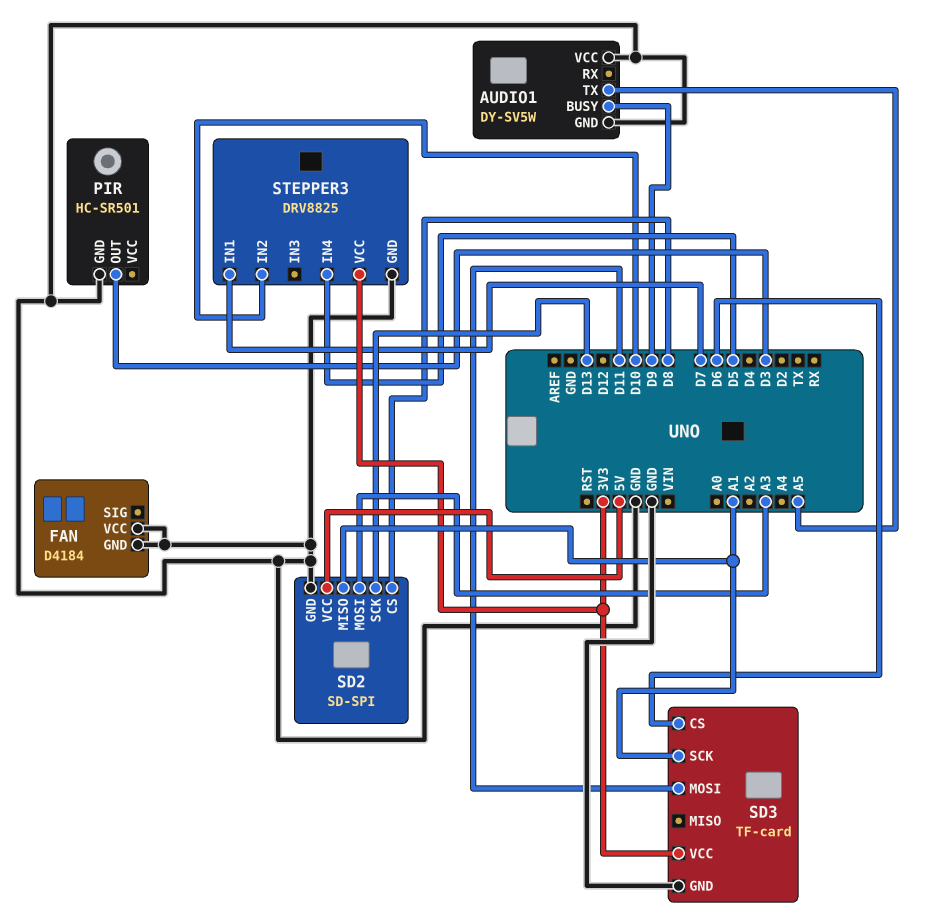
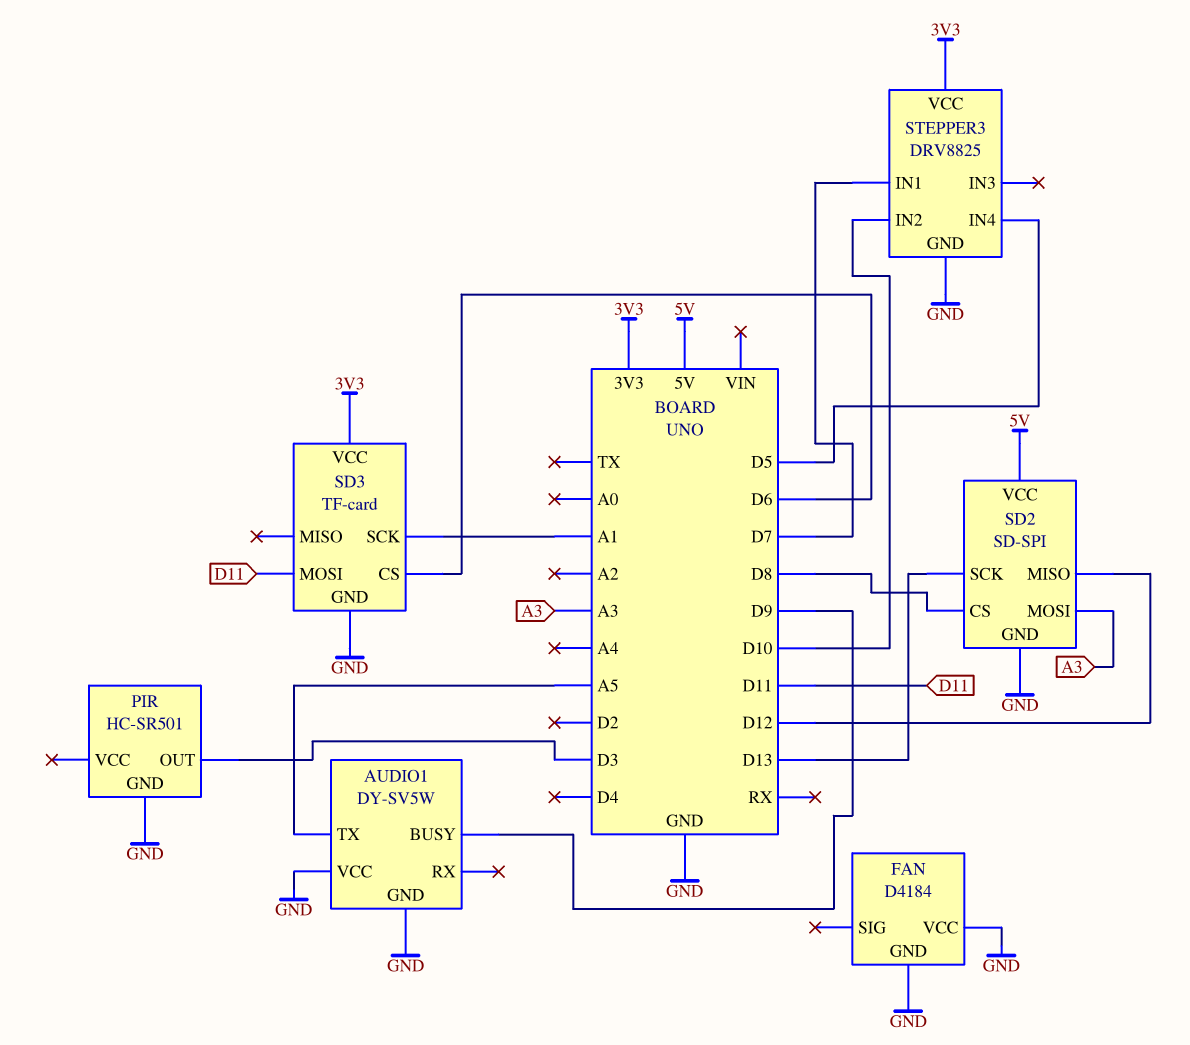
SD2 pin MISO: A1 -> D12

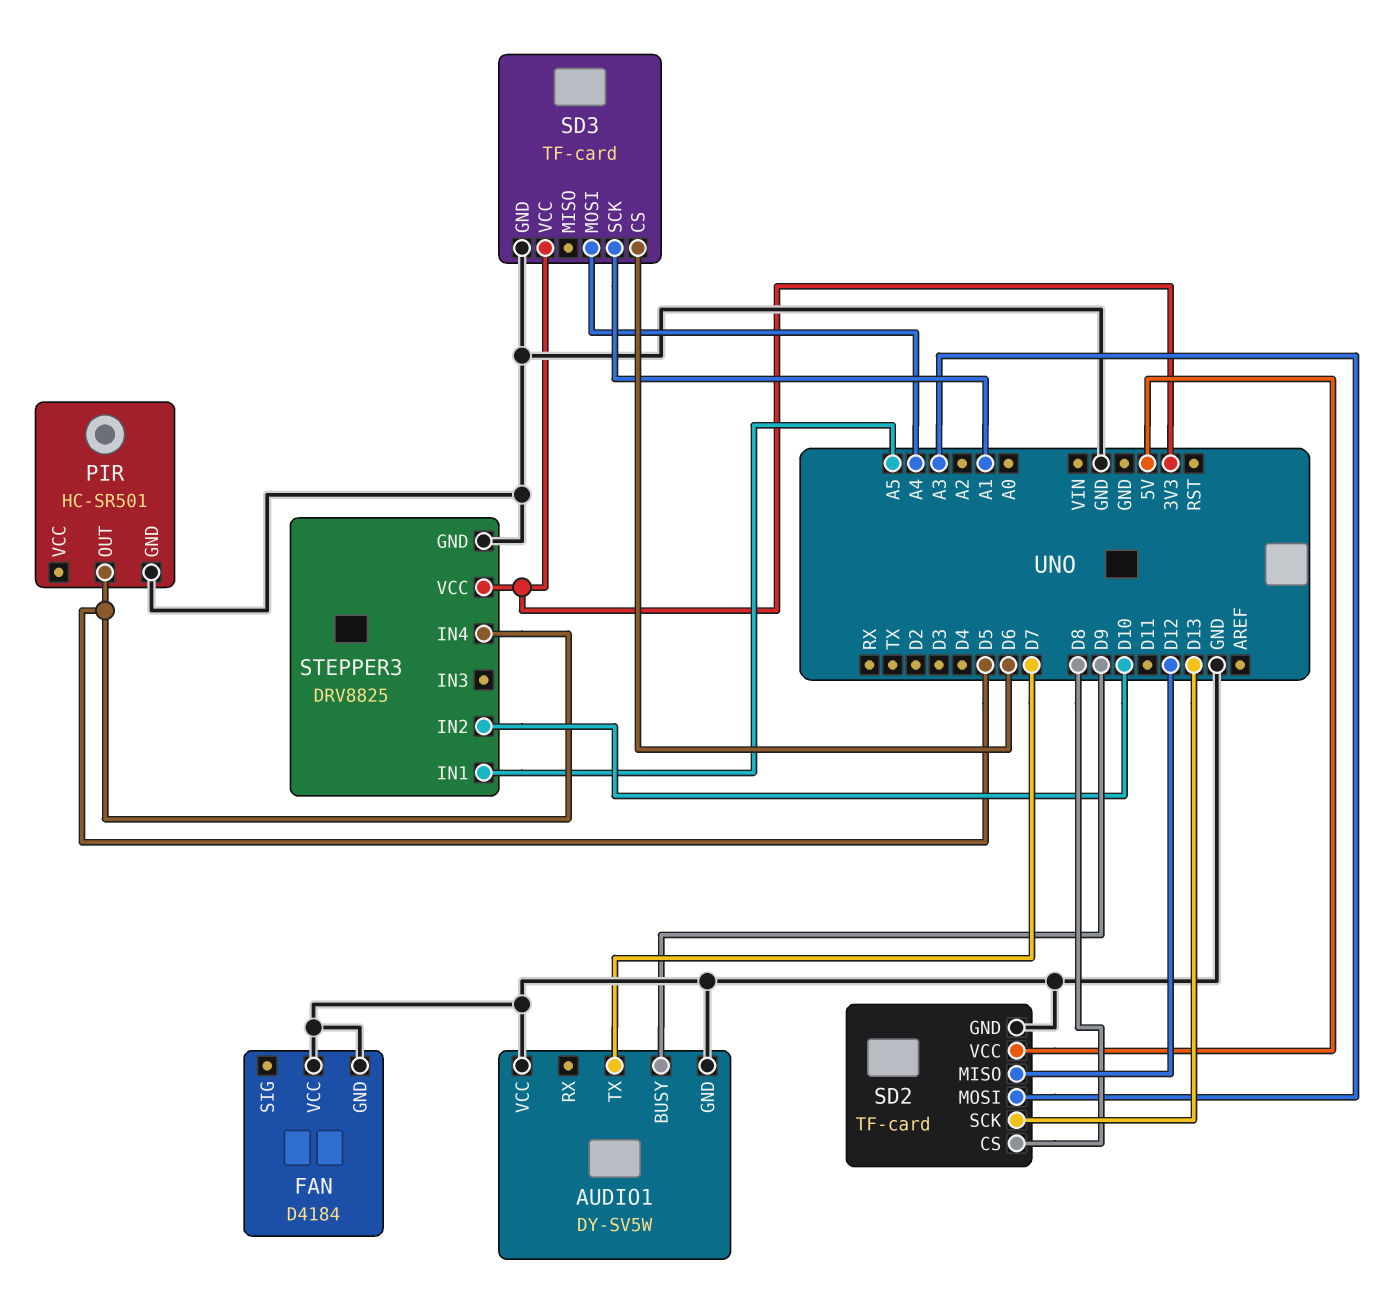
AUDIO1 pin TX: A5 -> D7
PIR pin OUT: D3 -> D5
SD2: SD-SPI -> TF-card
SD3 pin MOSI: D11 -> A4
STEPPER3 pin IN1: D7 -> A5

